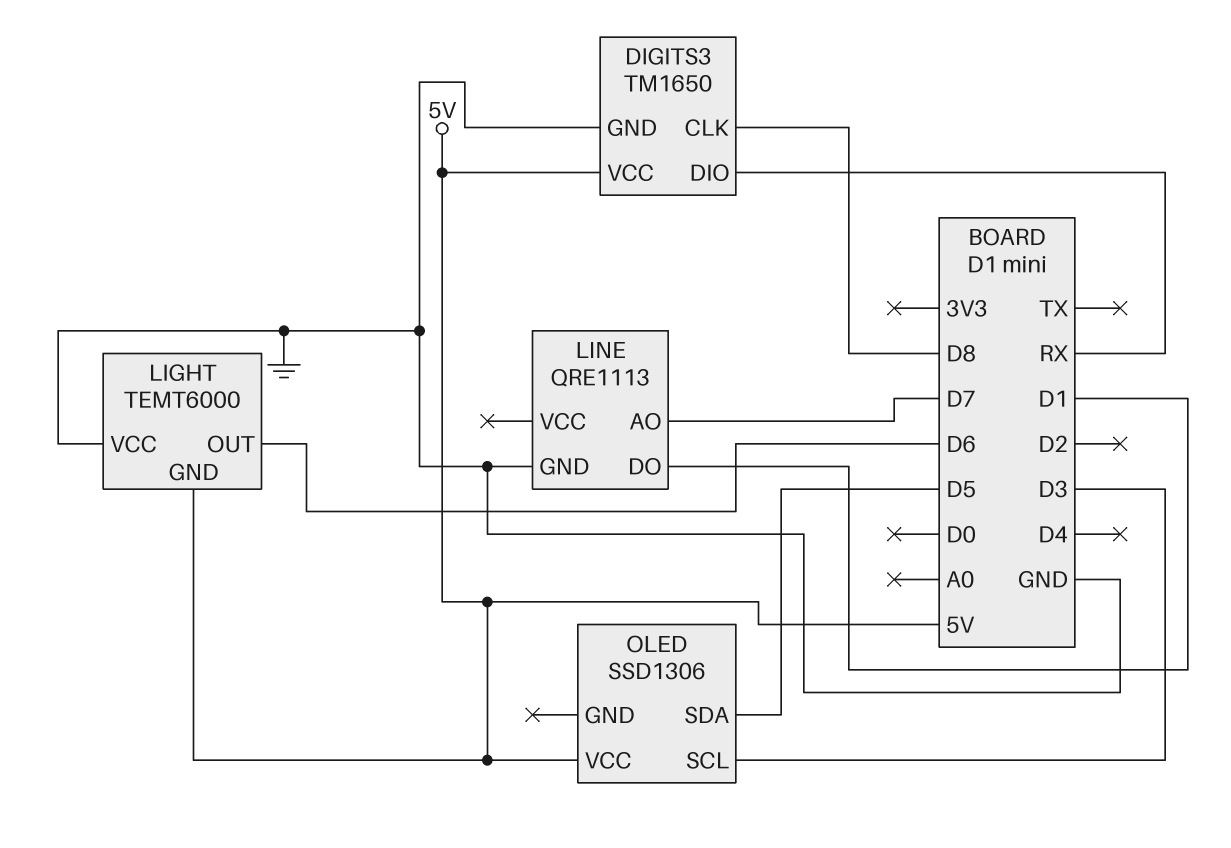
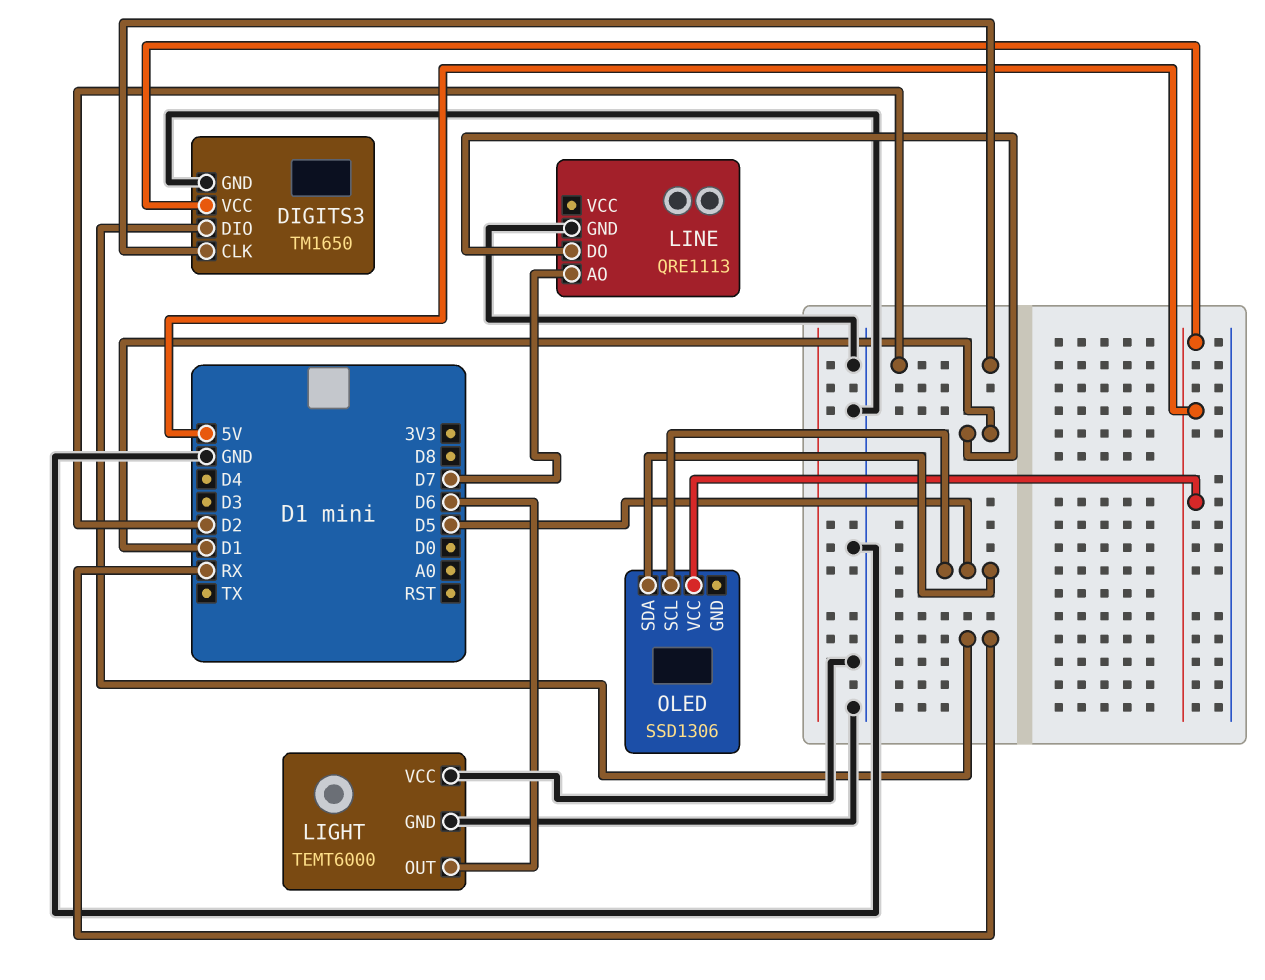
DIGITS3 pin CLK: D8 -> D2
LIGHT pin GND: 5V -> GND
OLED pin SCL: D3 -> D5

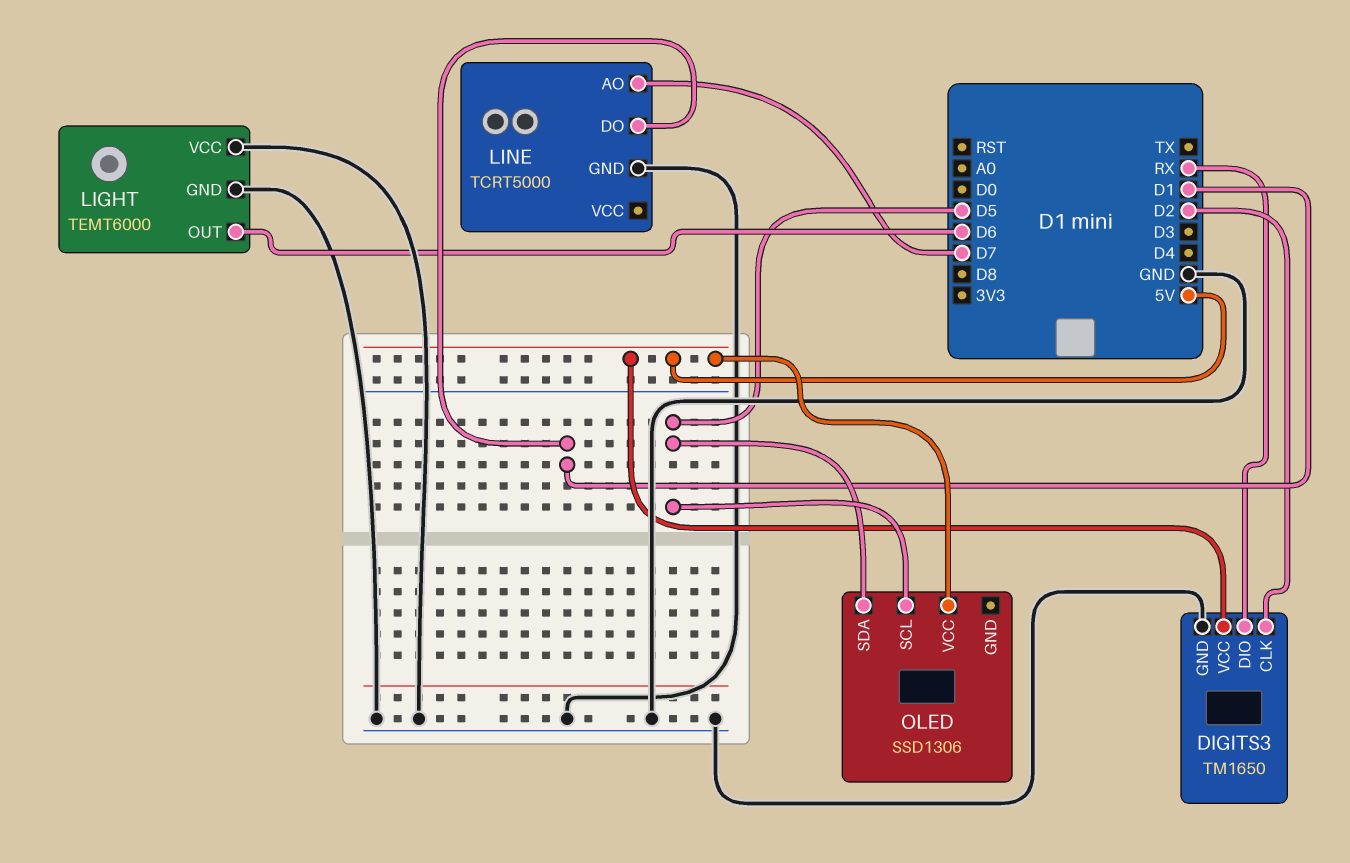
LINE: QRE1113 -> TCRT5000

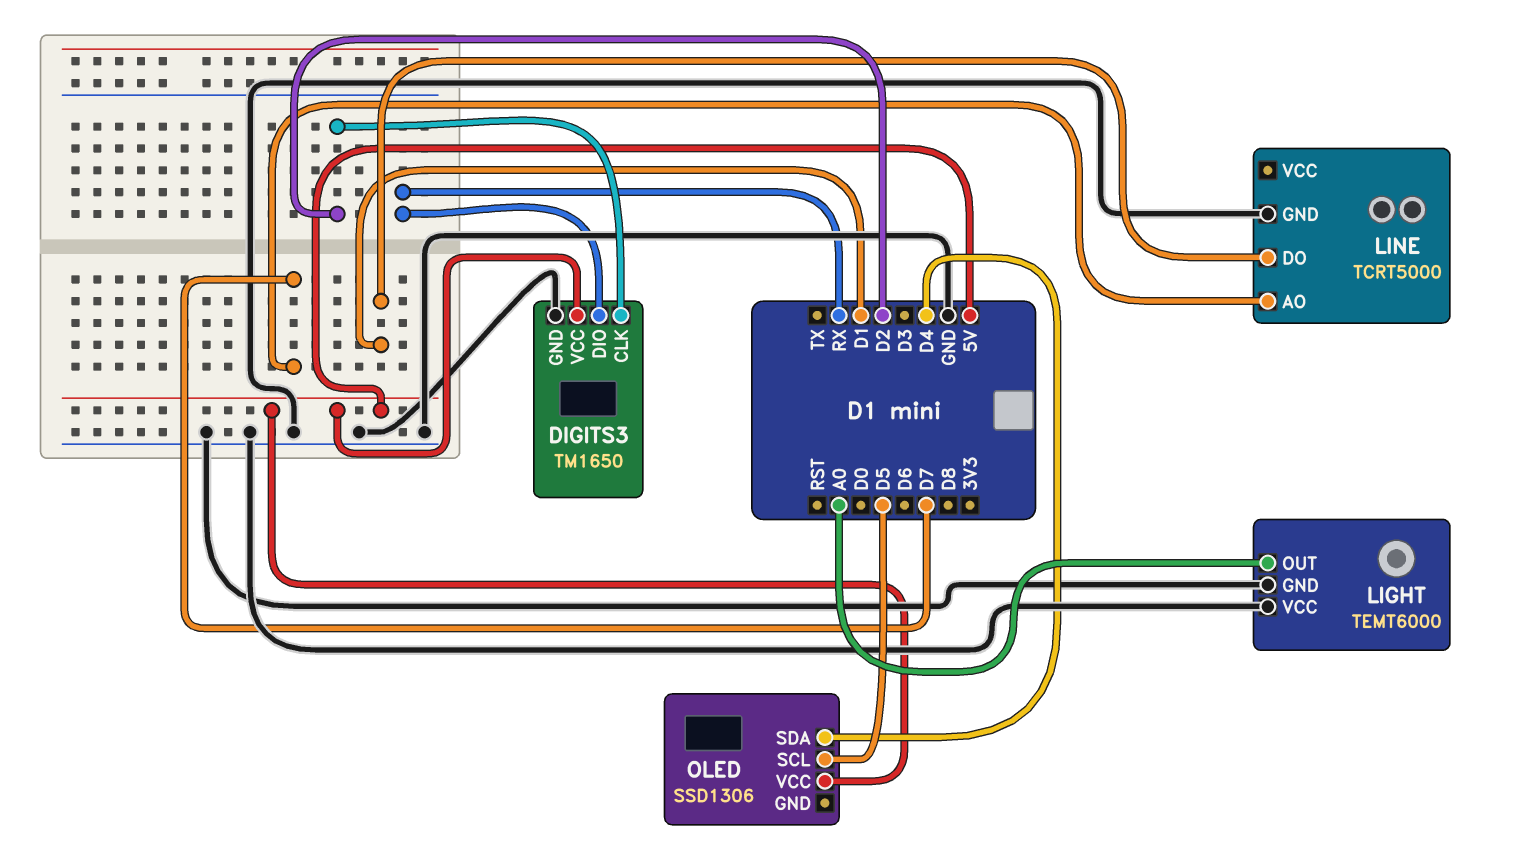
LIGHT pin OUT: D6 -> A0
OLED pin SDA: D5 -> D4

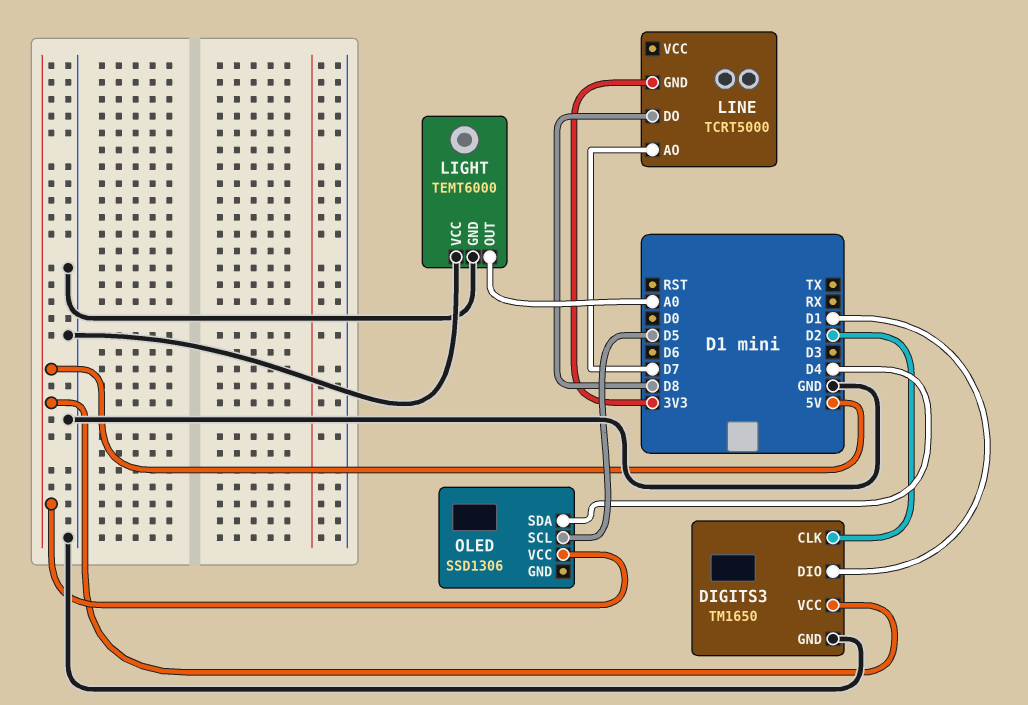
DIGITS3 pin DIO: RX -> D1
LINE pin DO: D1 -> D8
LINE pin GND: GND -> 3V3

